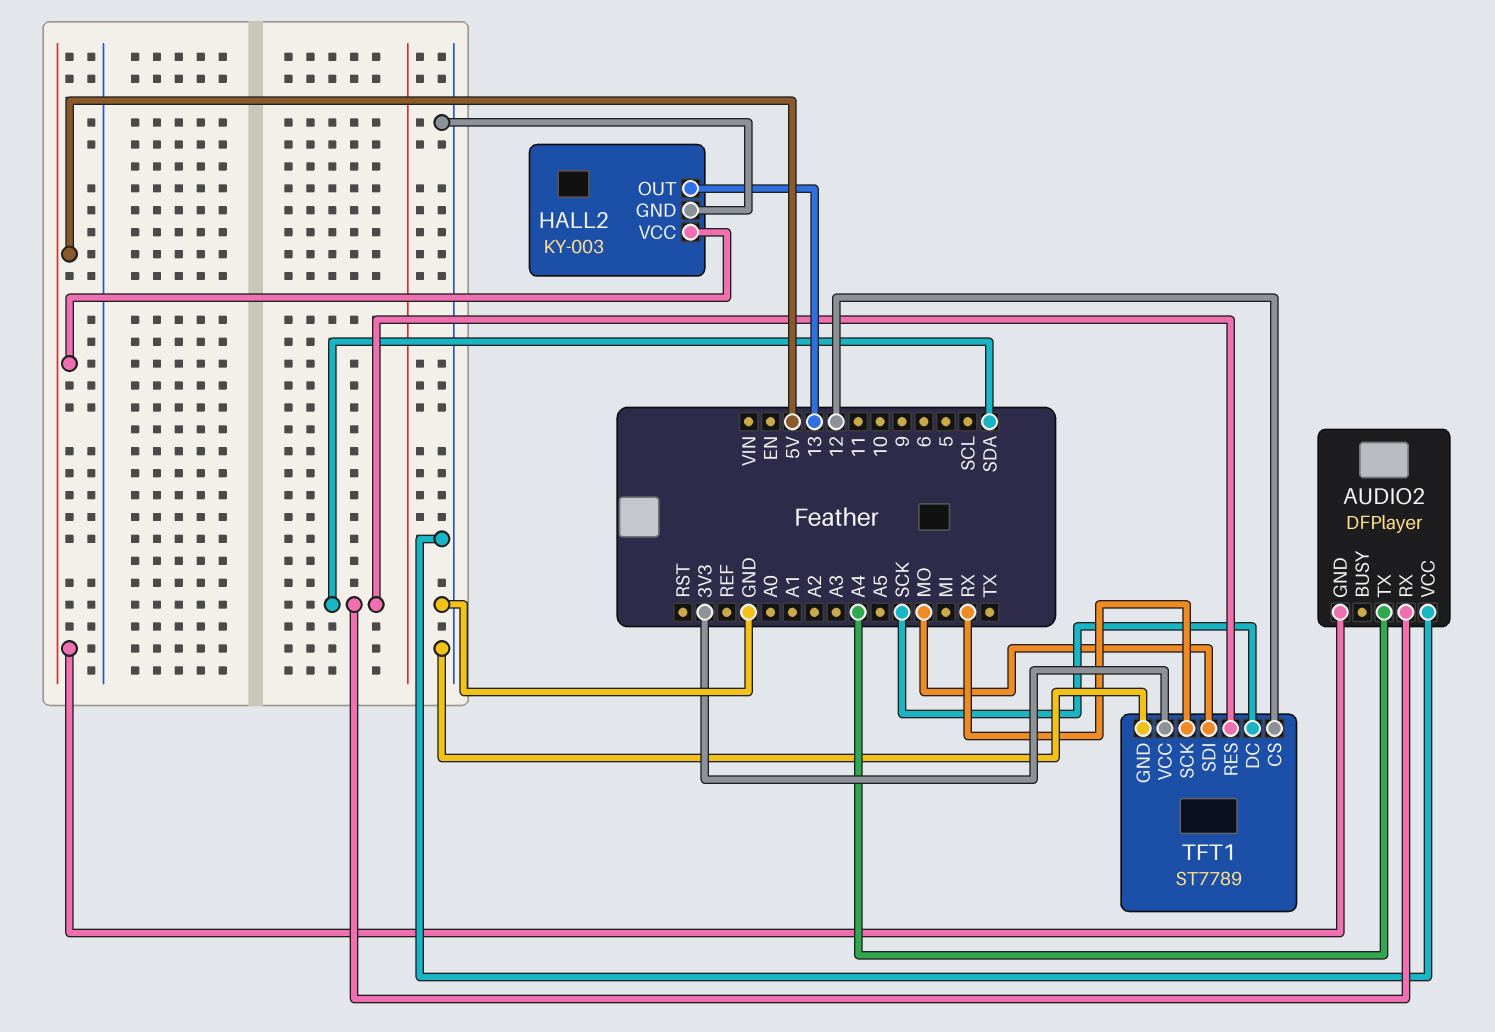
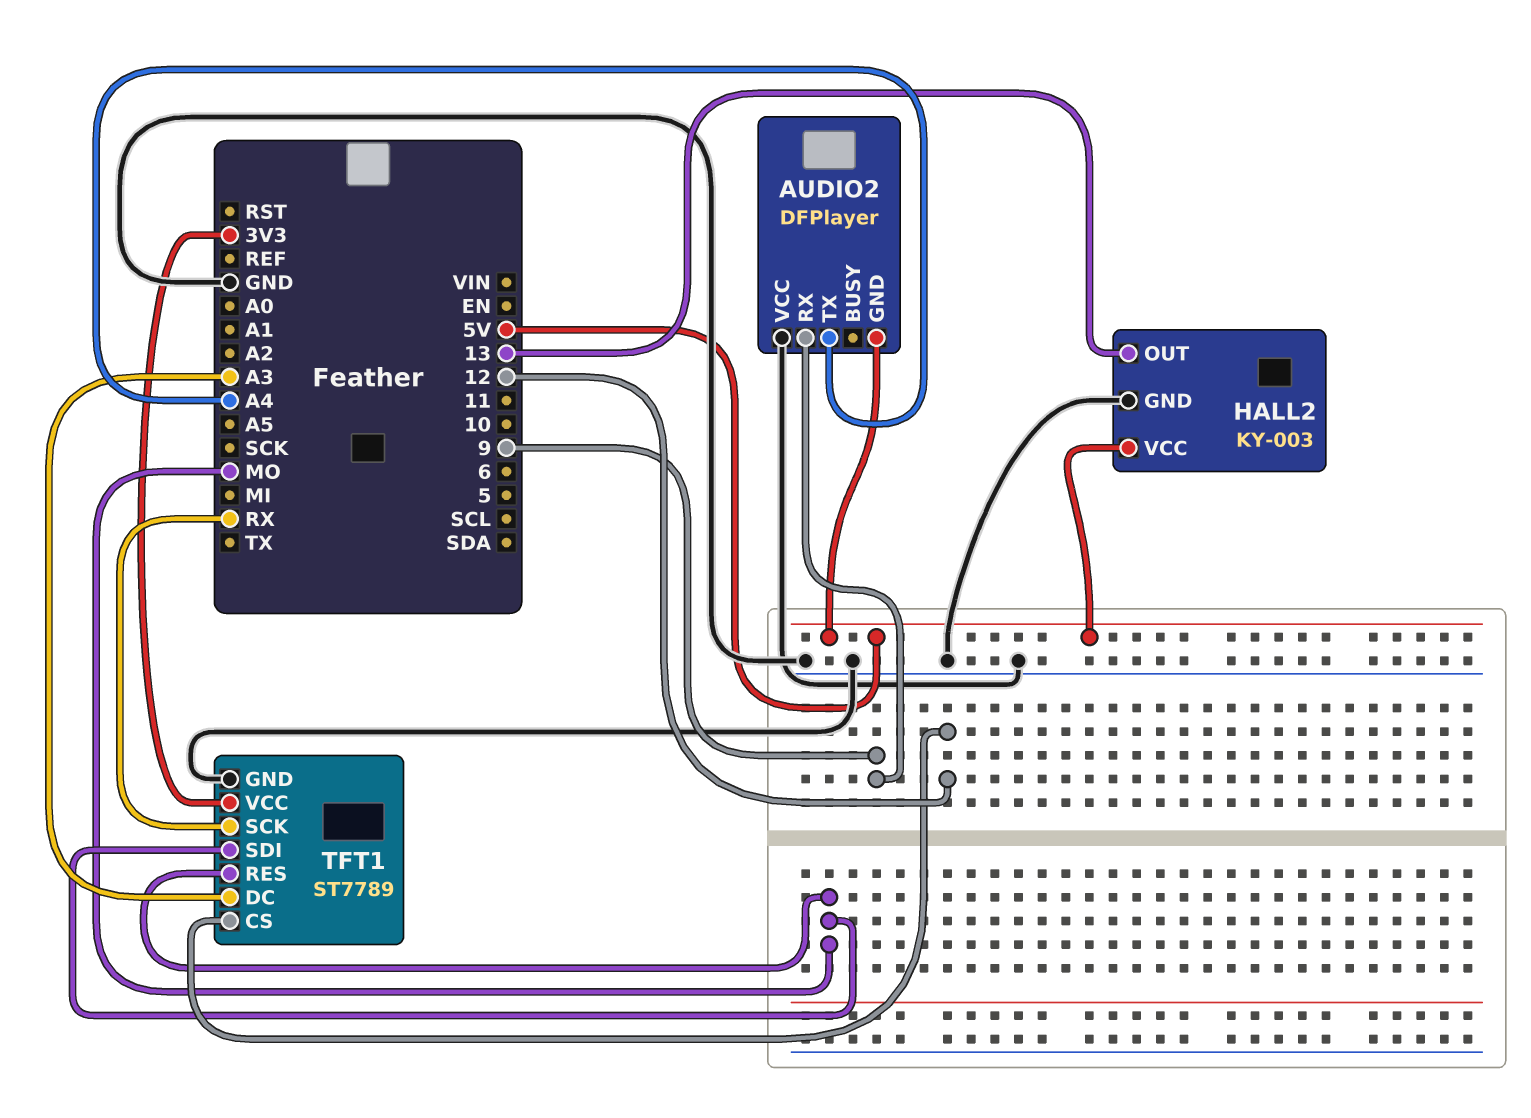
AUDIO2 pin RX: SDA -> 9
TFT1 pin DC: SCK -> A3
TFT1 pin RES: SDA -> MO

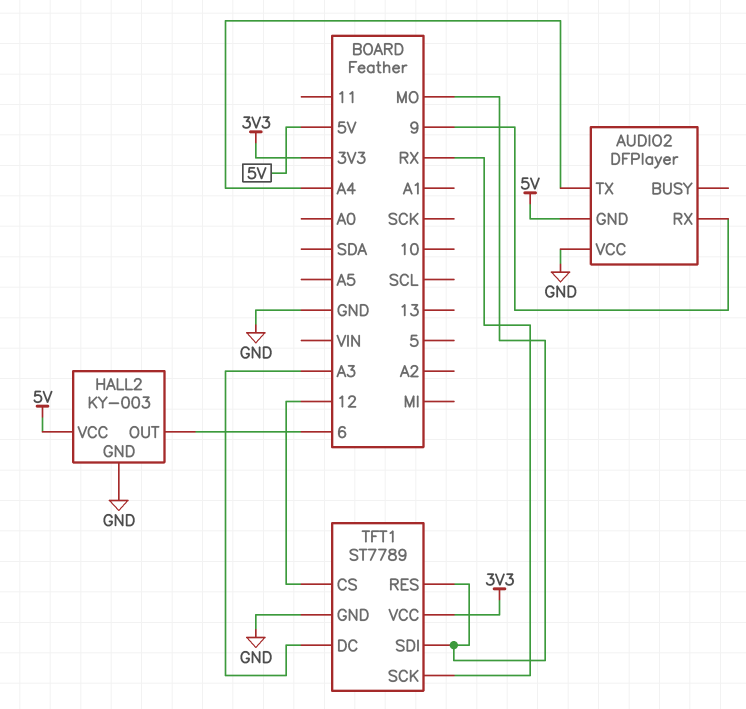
HALL2 pin OUT: 13 -> 6

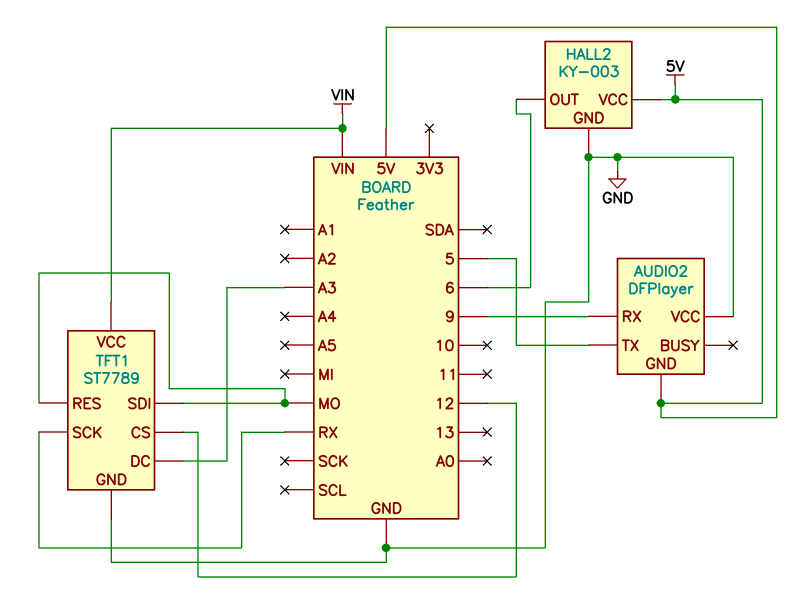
AUDIO2 pin TX: A4 -> 5
TFT1 pin VCC: 3V3 -> VIN

